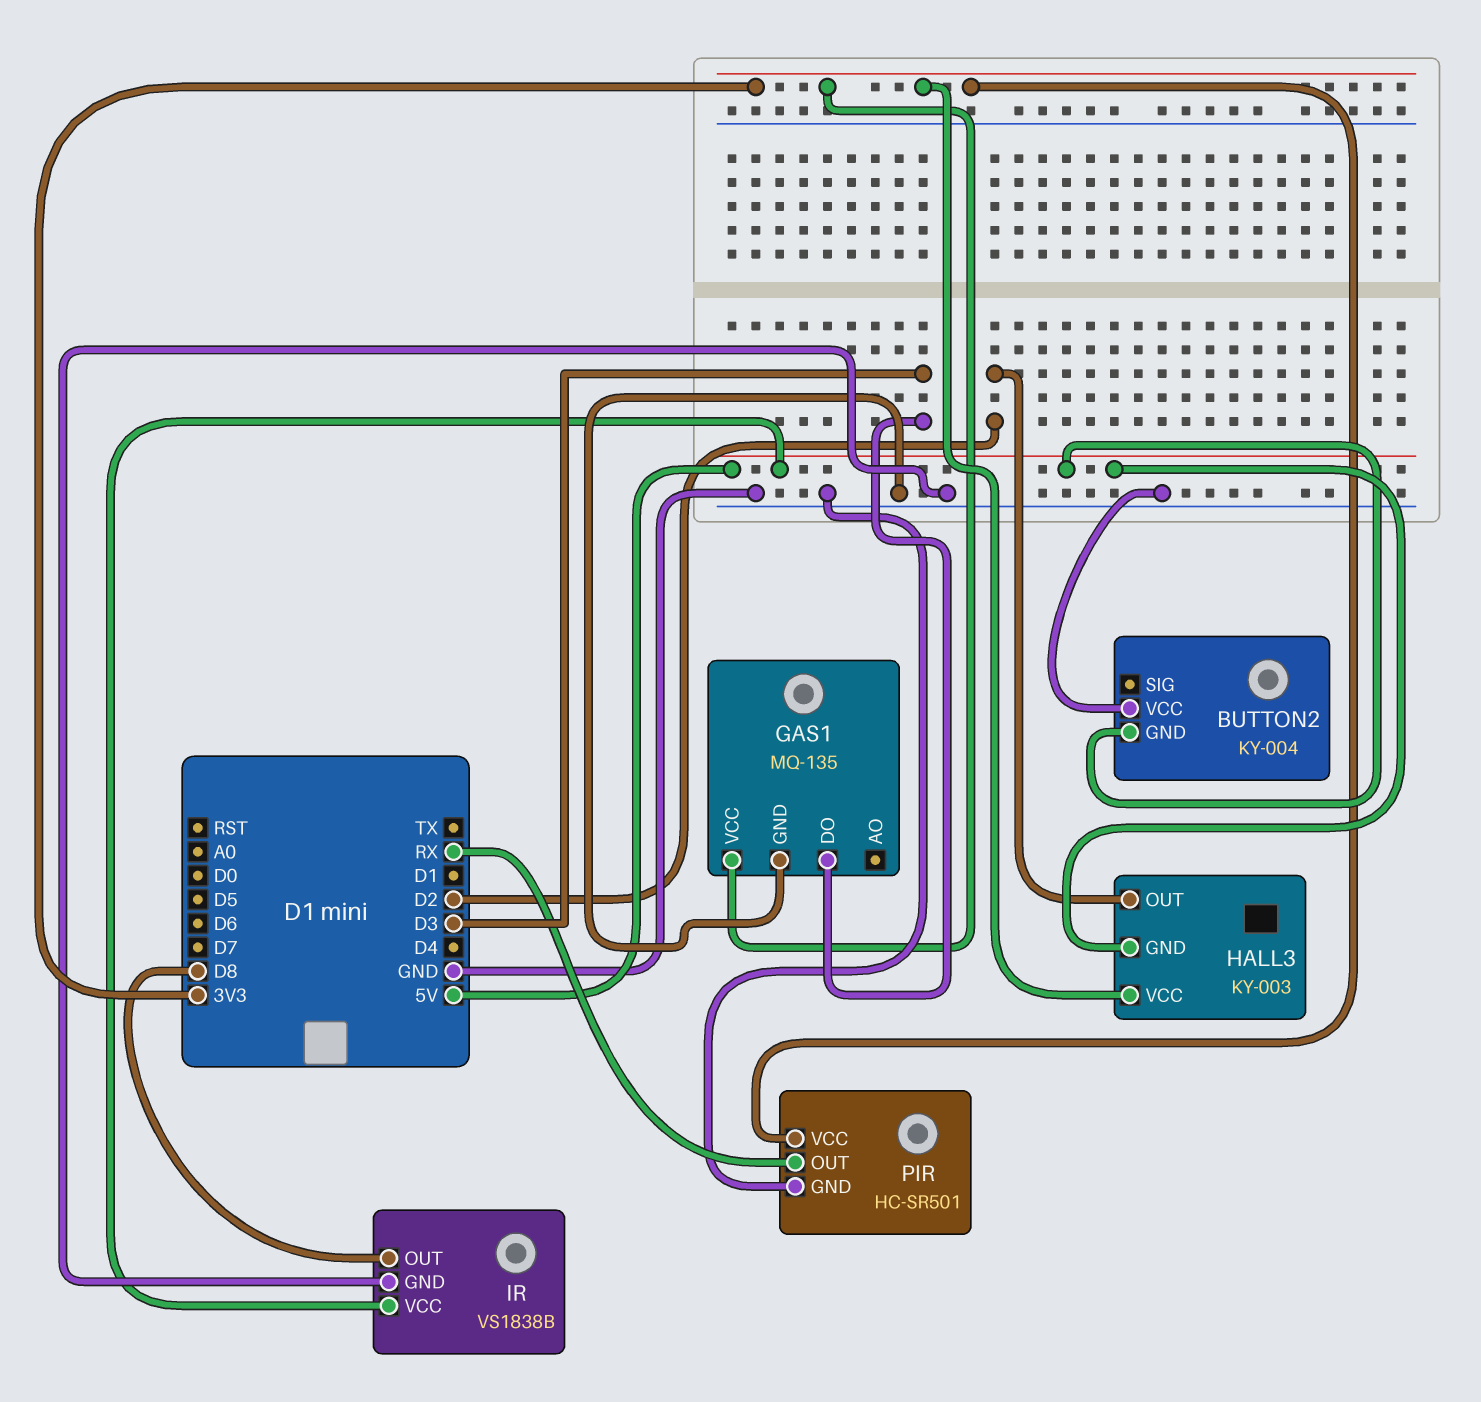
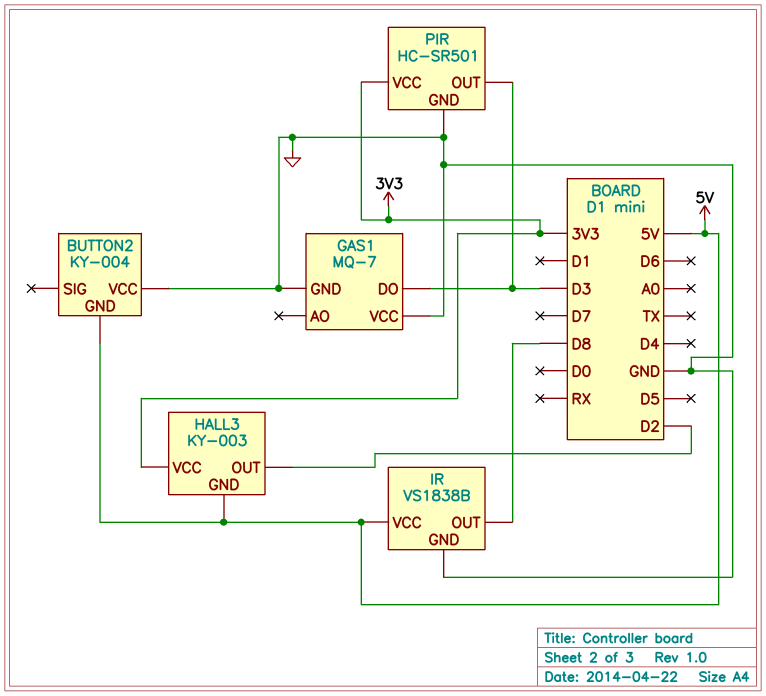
GAS1: MQ-135 -> MQ-7
GAS1 pin VCC: 3V3 -> GND
PIR pin OUT: RX -> D3

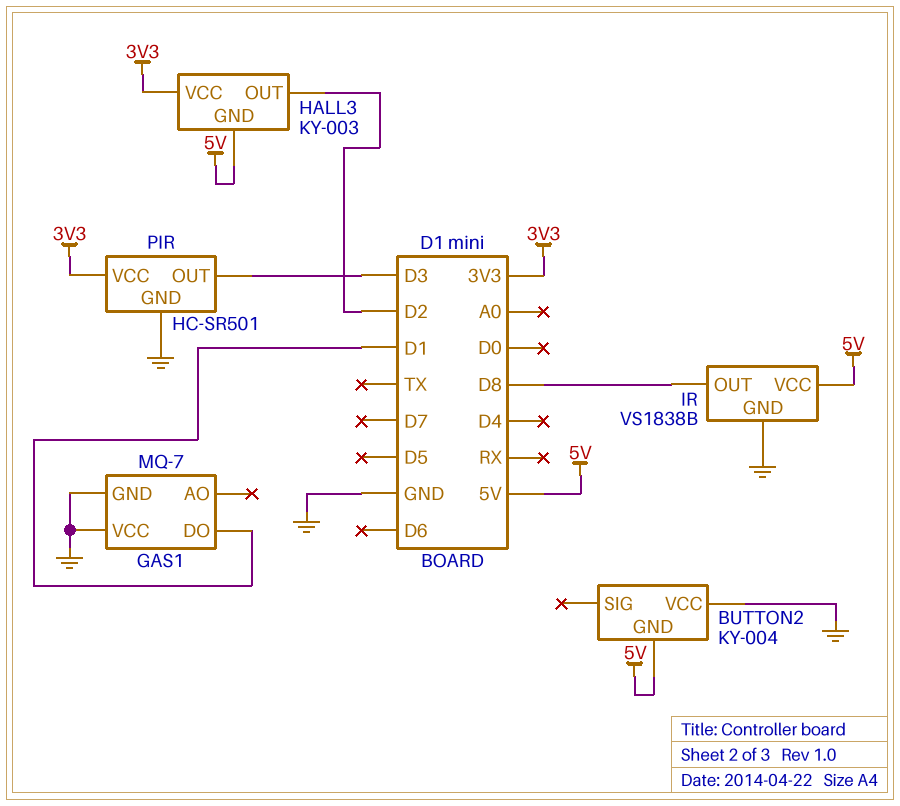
GAS1 pin DO: D3 -> D1

